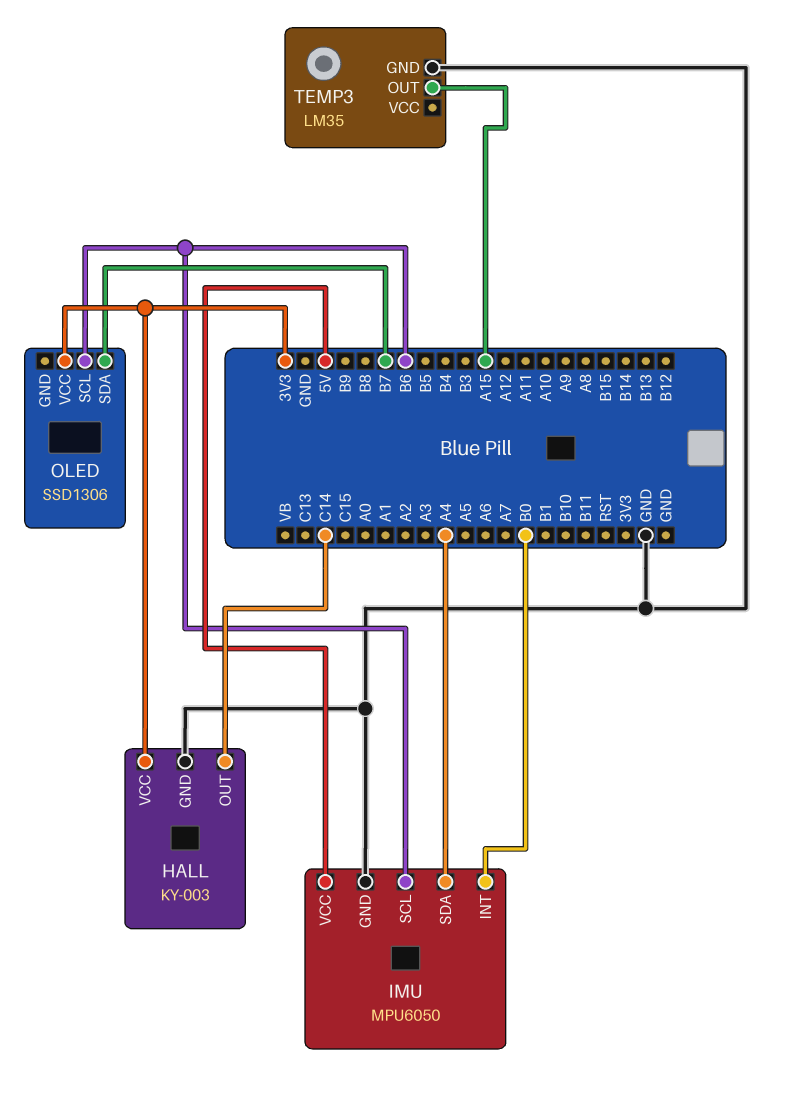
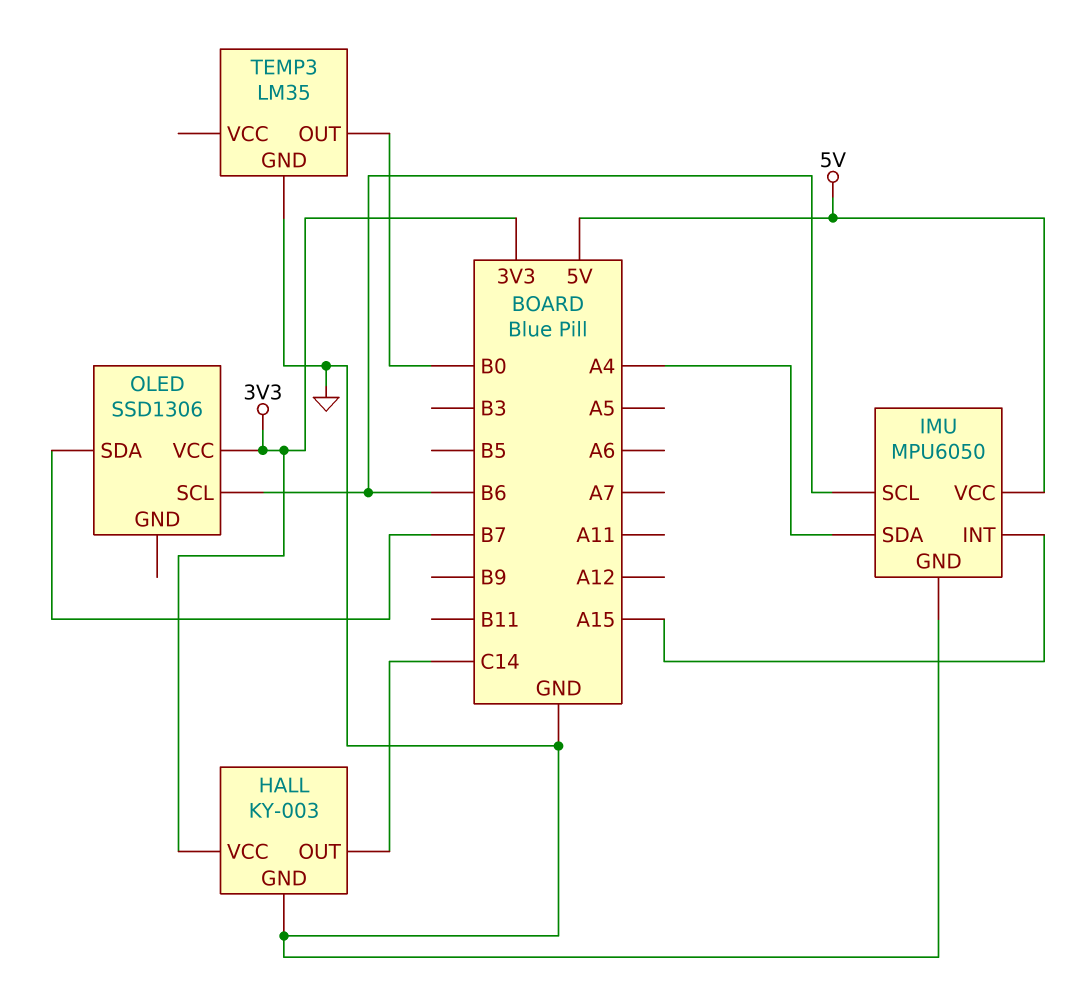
IMU pin INT: B0 -> A15
TEMP3 pin OUT: A15 -> B0

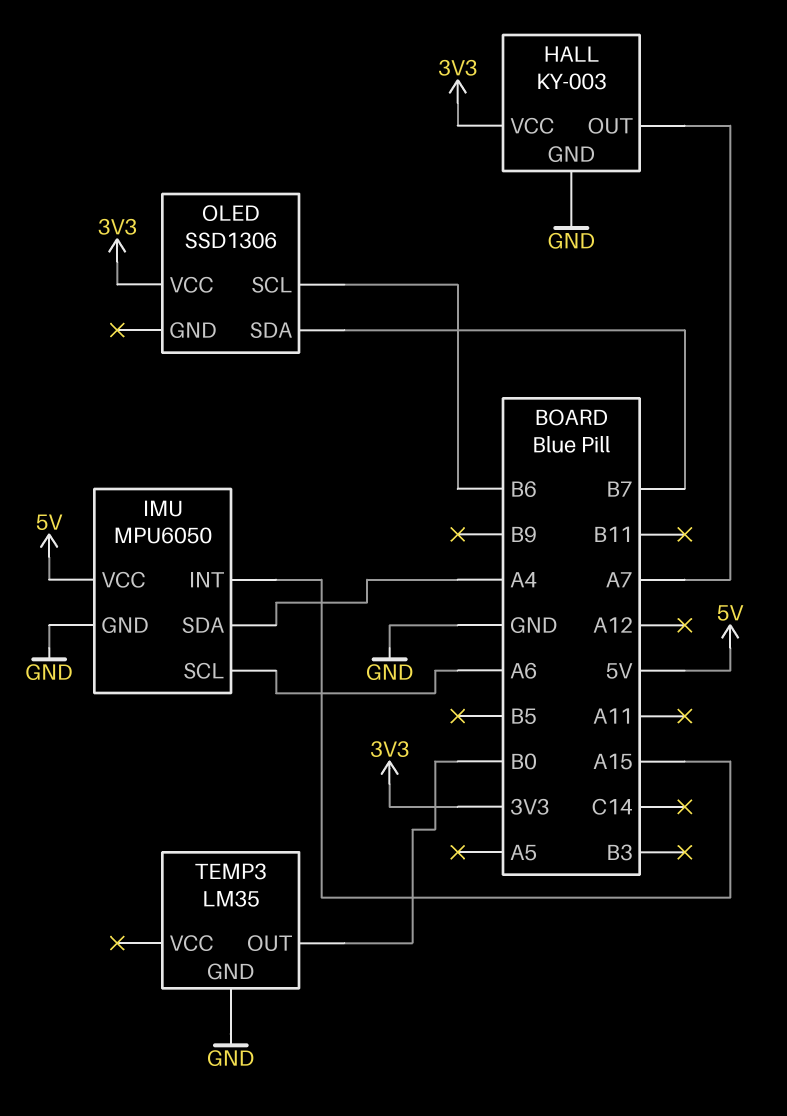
HALL pin OUT: C14 -> A7
IMU pin SCL: B6 -> A6

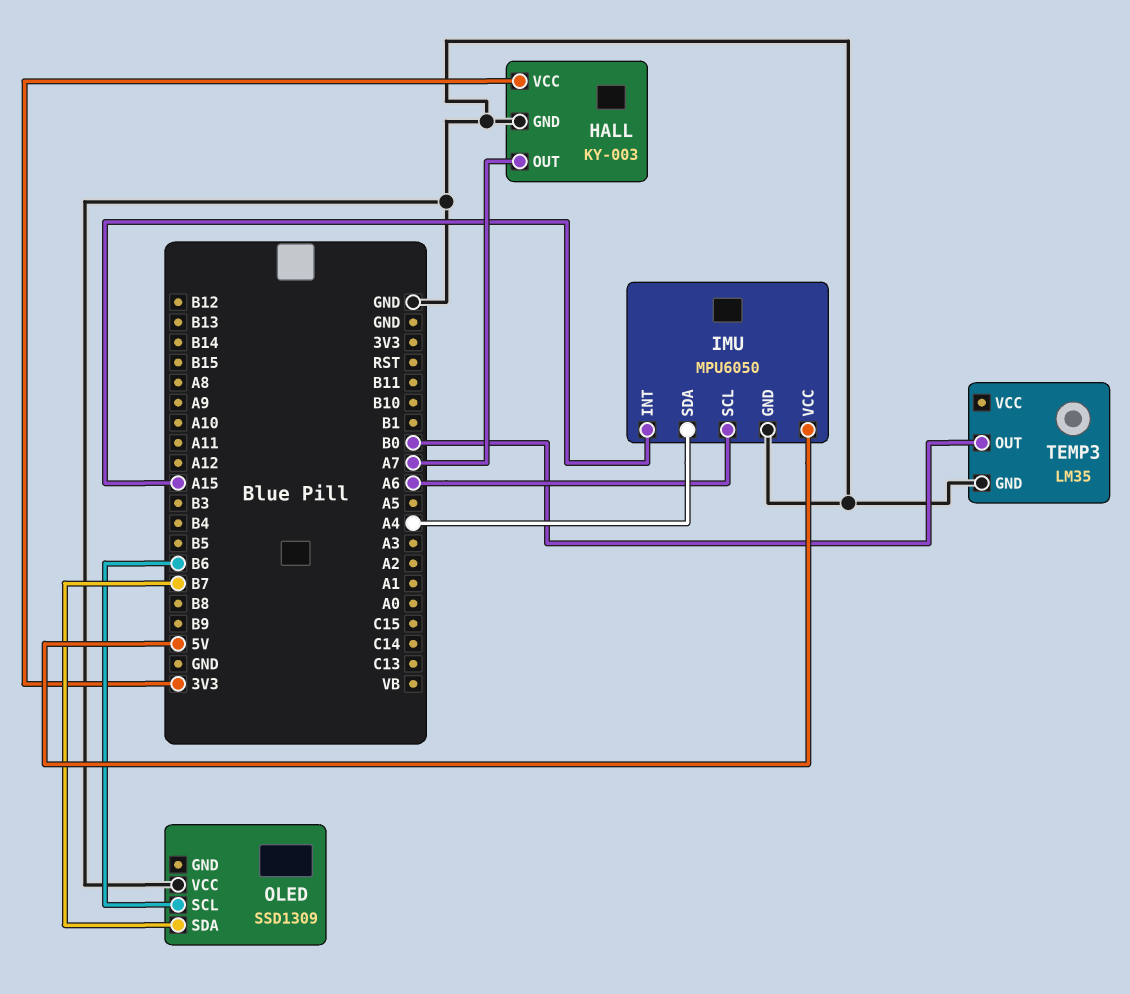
OLED: SSD1306 -> SSD1309
OLED pin VCC: 3V3 -> GND

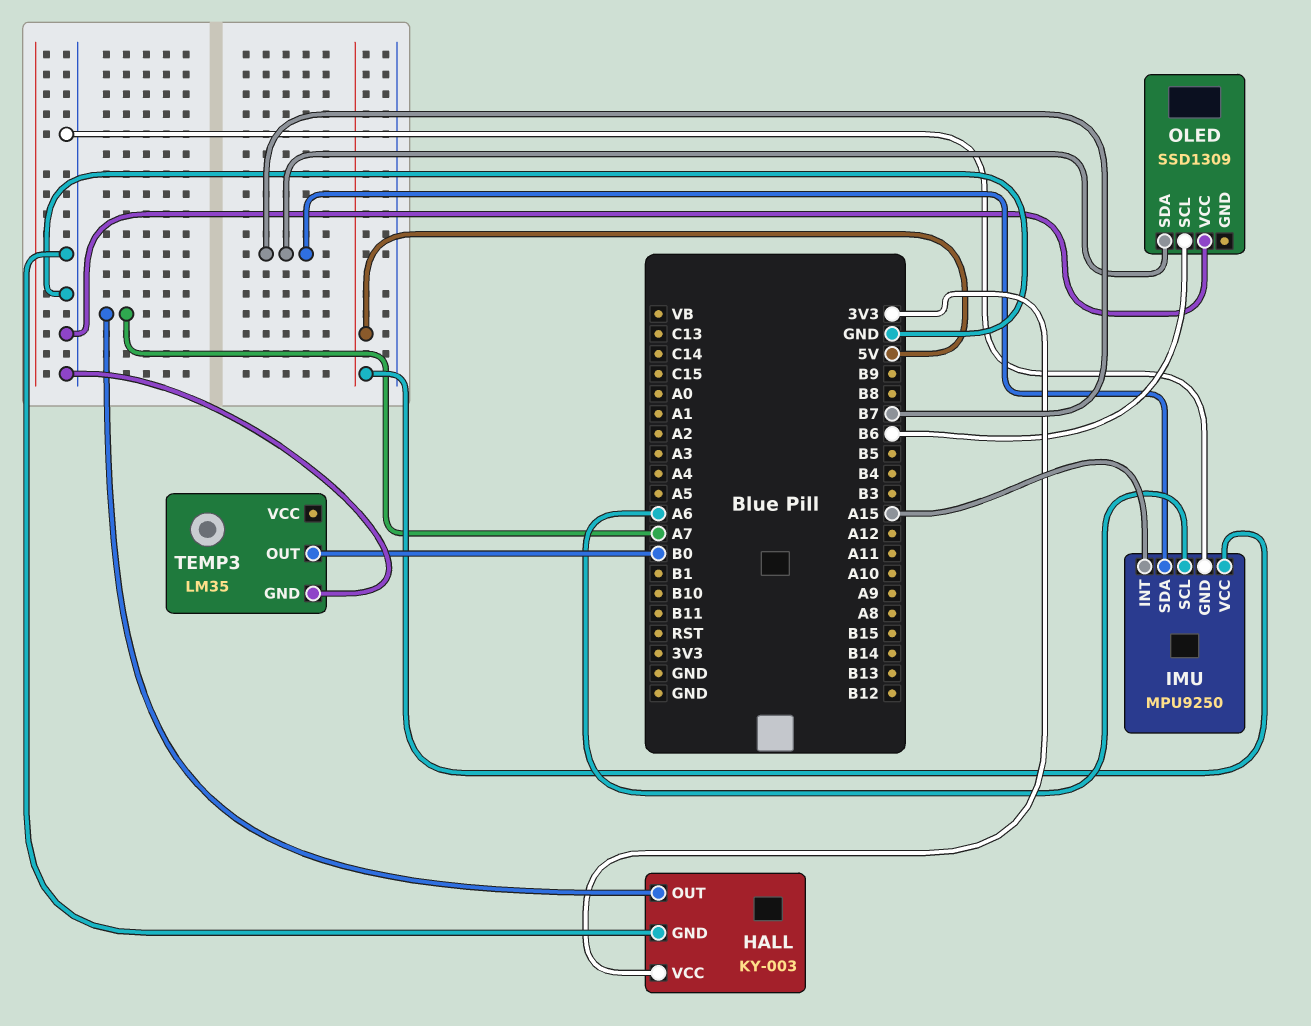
IMU: MPU6050 -> MPU9250
IMU pin SDA: A4 -> B7

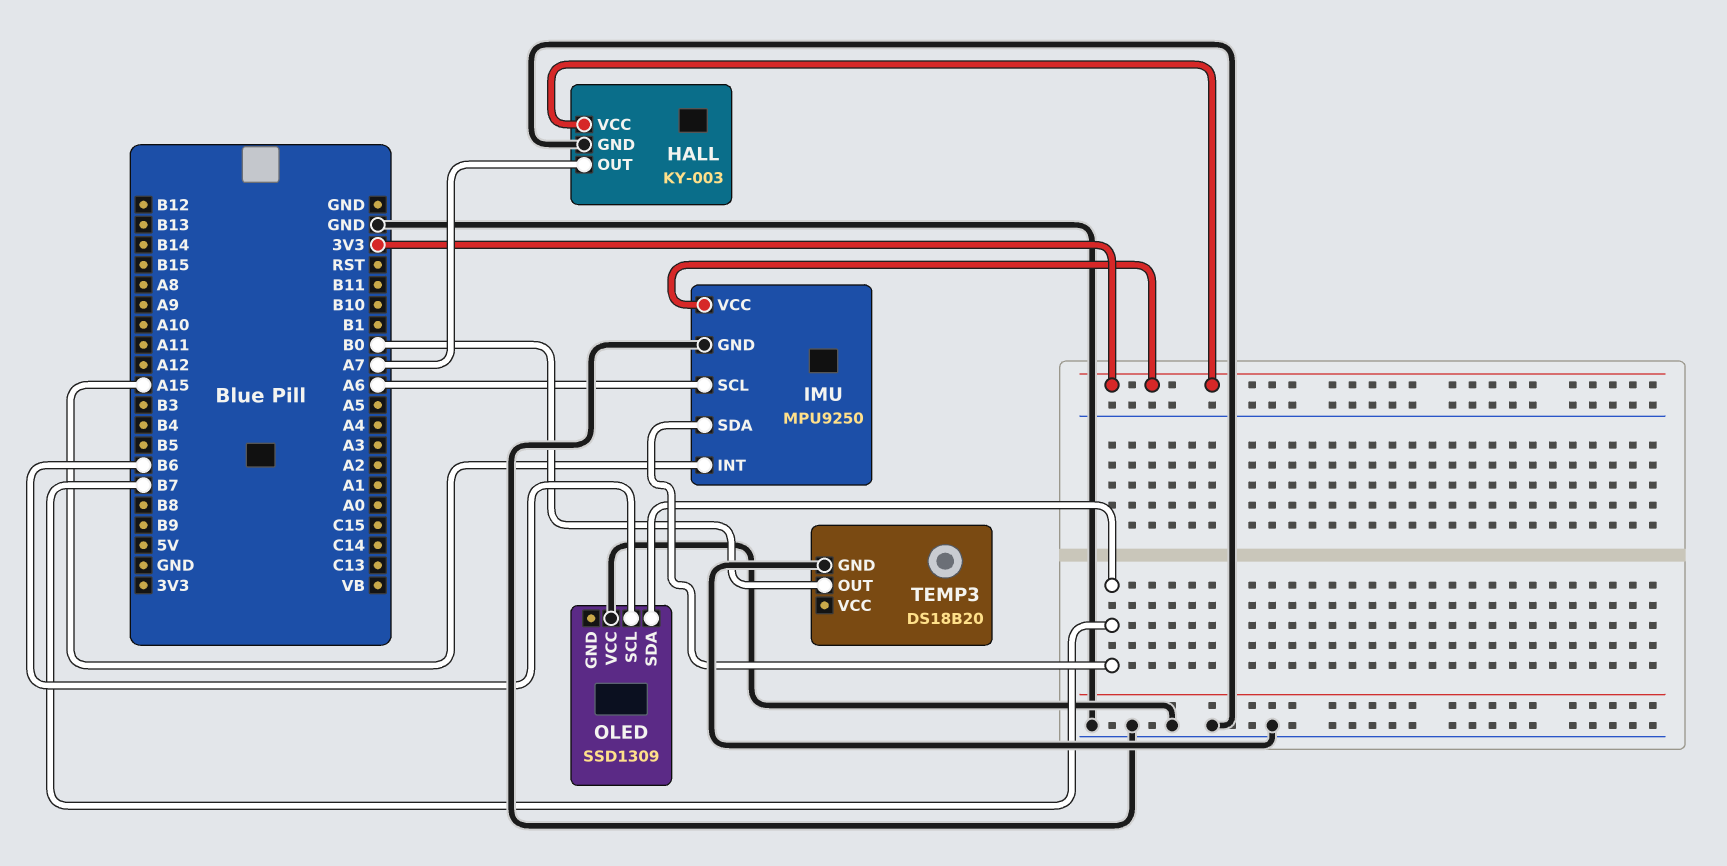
IMU pin VCC: 5V -> 3V3
TEMP3: LM35 -> DS18B20

